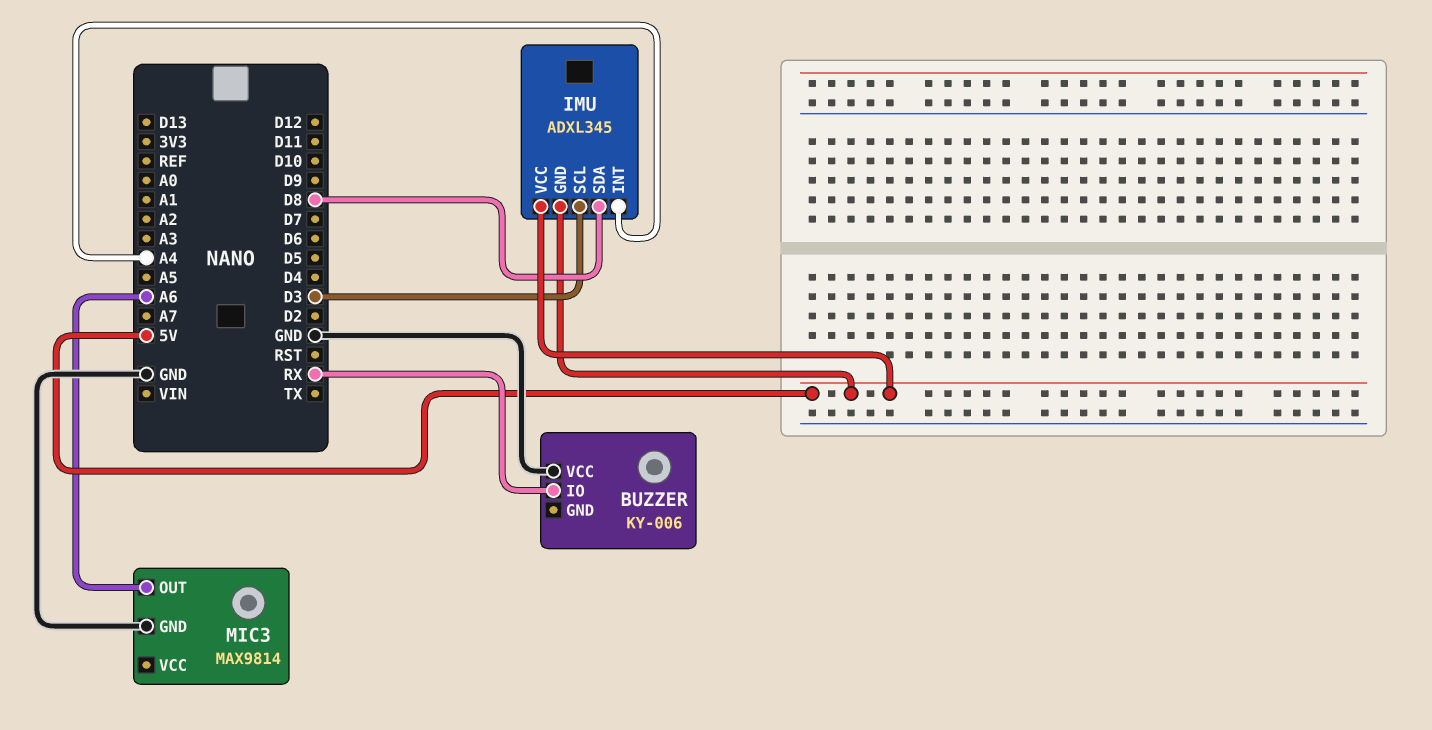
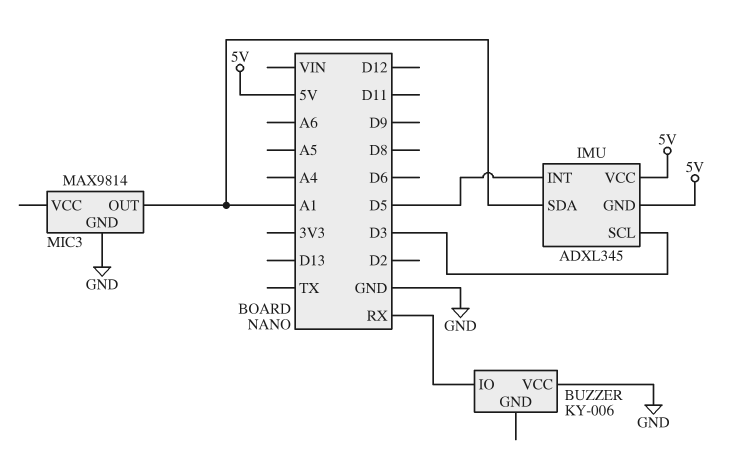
IMU pin INT: A4 -> D5
IMU pin SDA: D8 -> A1
MIC3 pin OUT: A6 -> A1

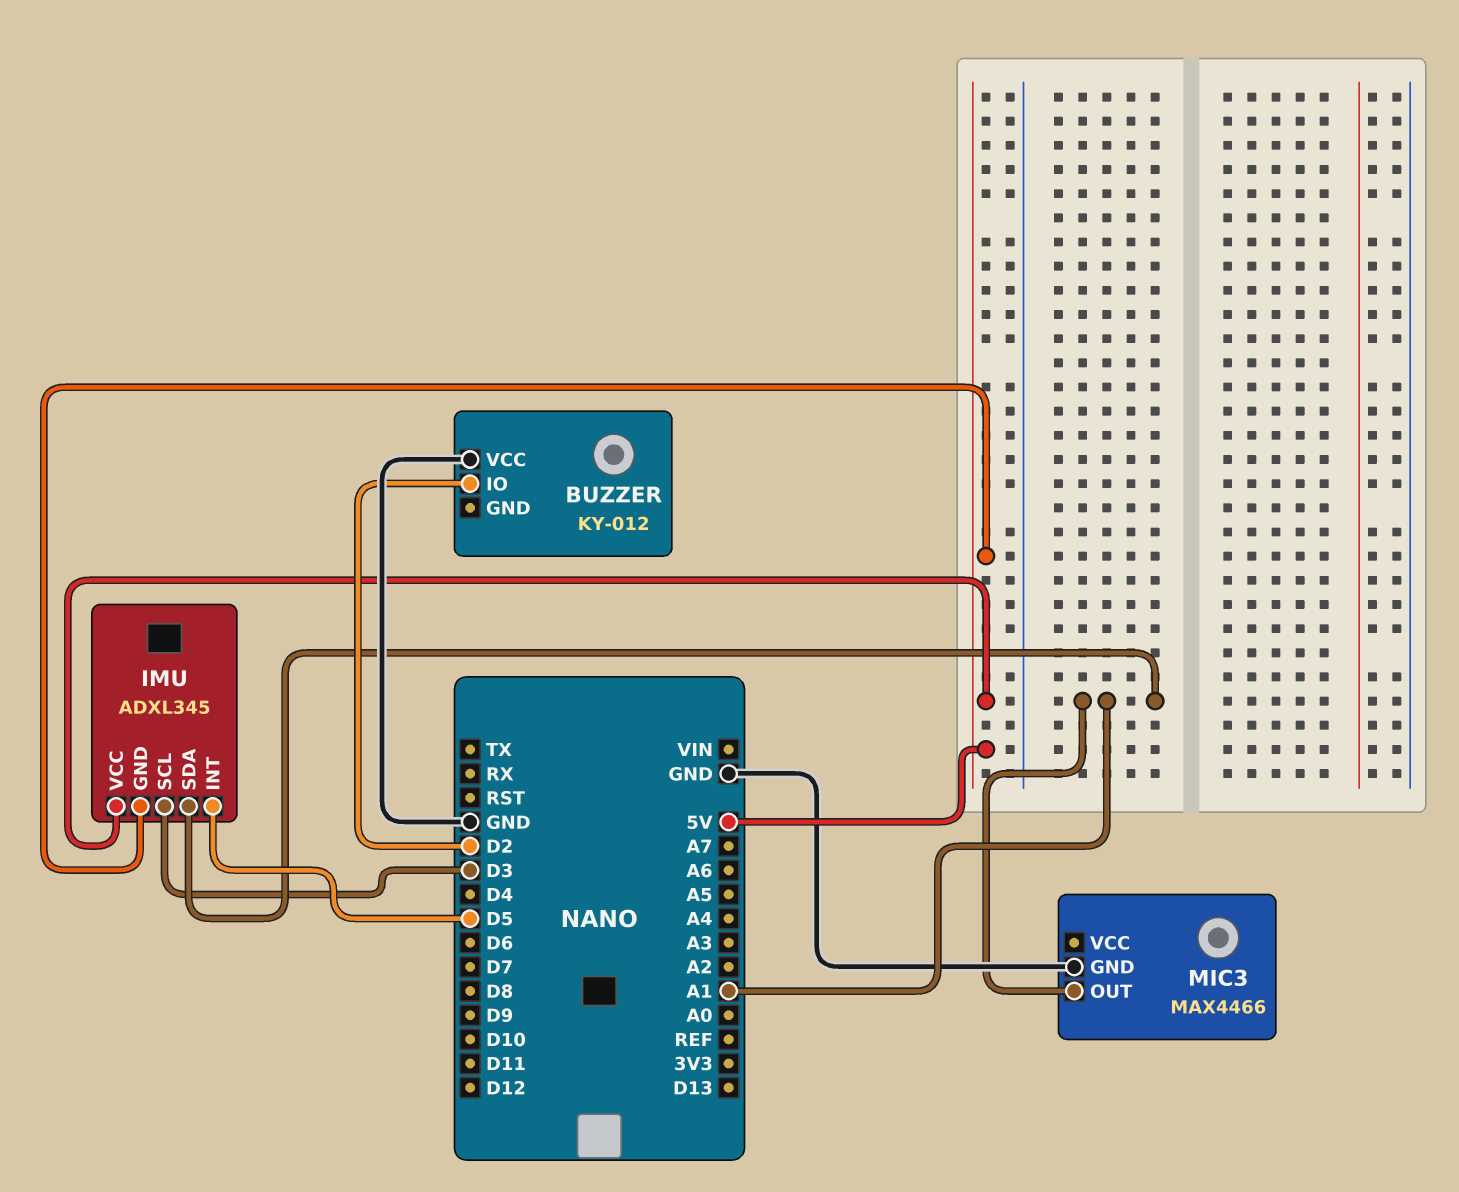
BUZZER: KY-006 -> KY-012
BUZZER pin IO: RX -> D2
MIC3: MAX9814 -> MAX4466

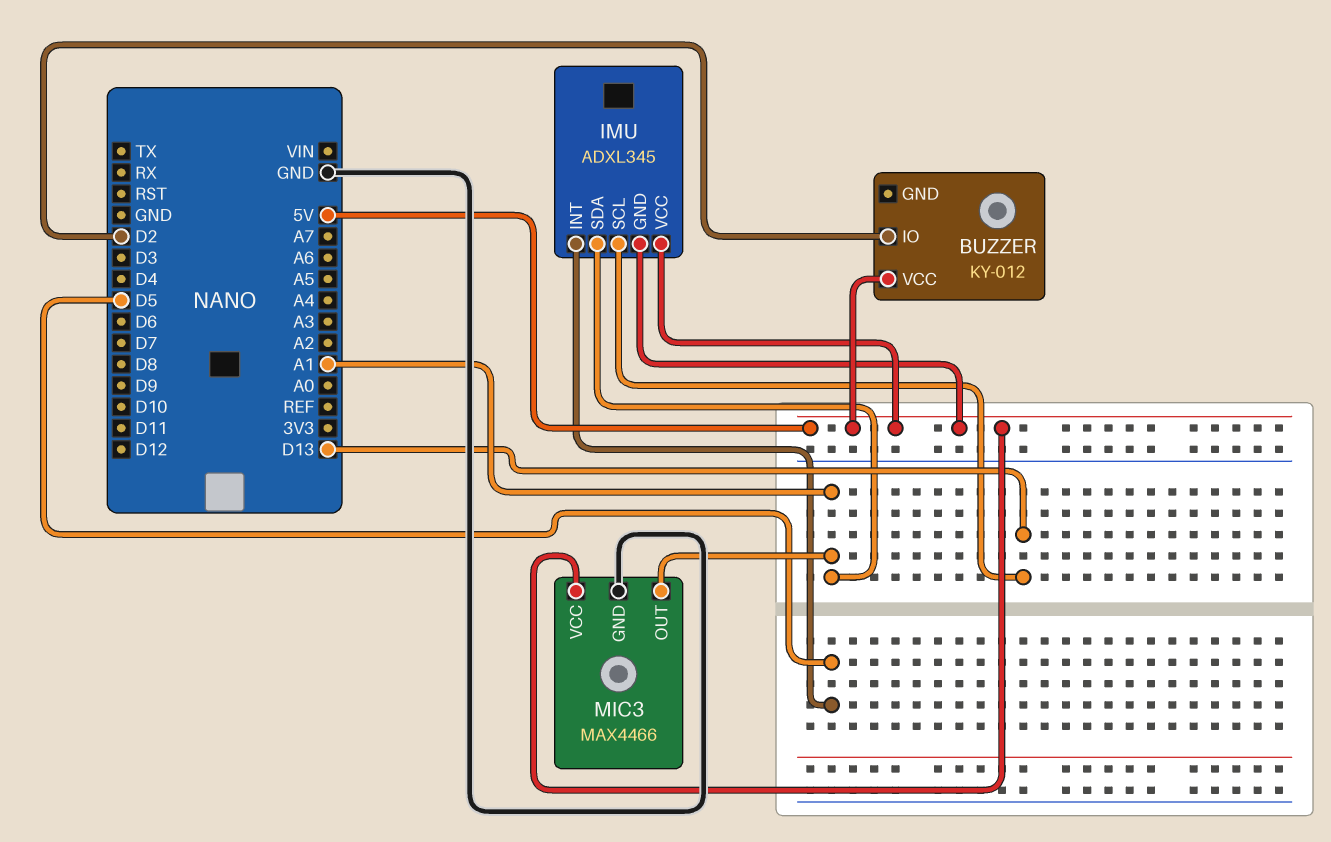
BUZZER pin VCC: GND -> 5V
IMU pin SCL: D3 -> D13
MIC3 pin VCC: none -> 5V

